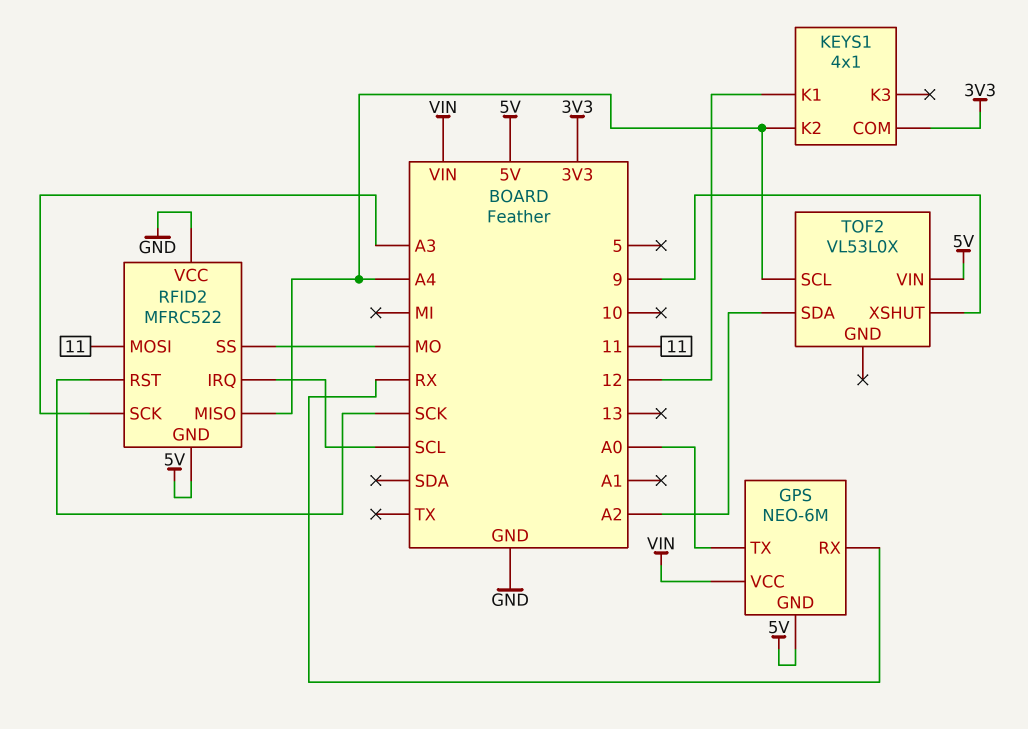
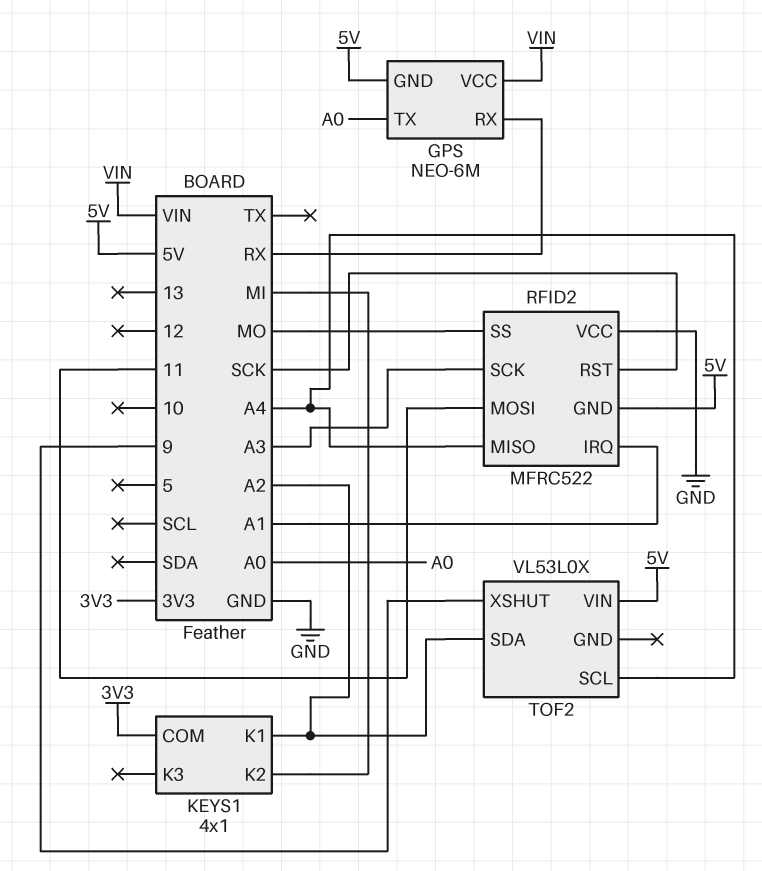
KEYS1 pin K1: 12 -> A2
KEYS1 pin K2: A4 -> MI
RFID2 pin IRQ: SCL -> A1

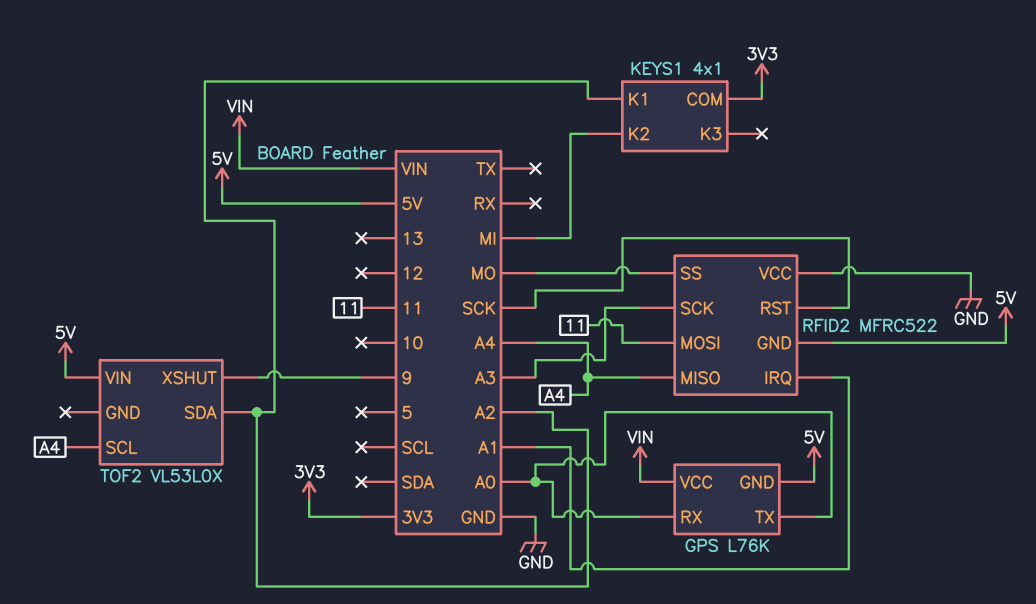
GPS: NEO-6M -> L76K
GPS pin RX: RX -> A0

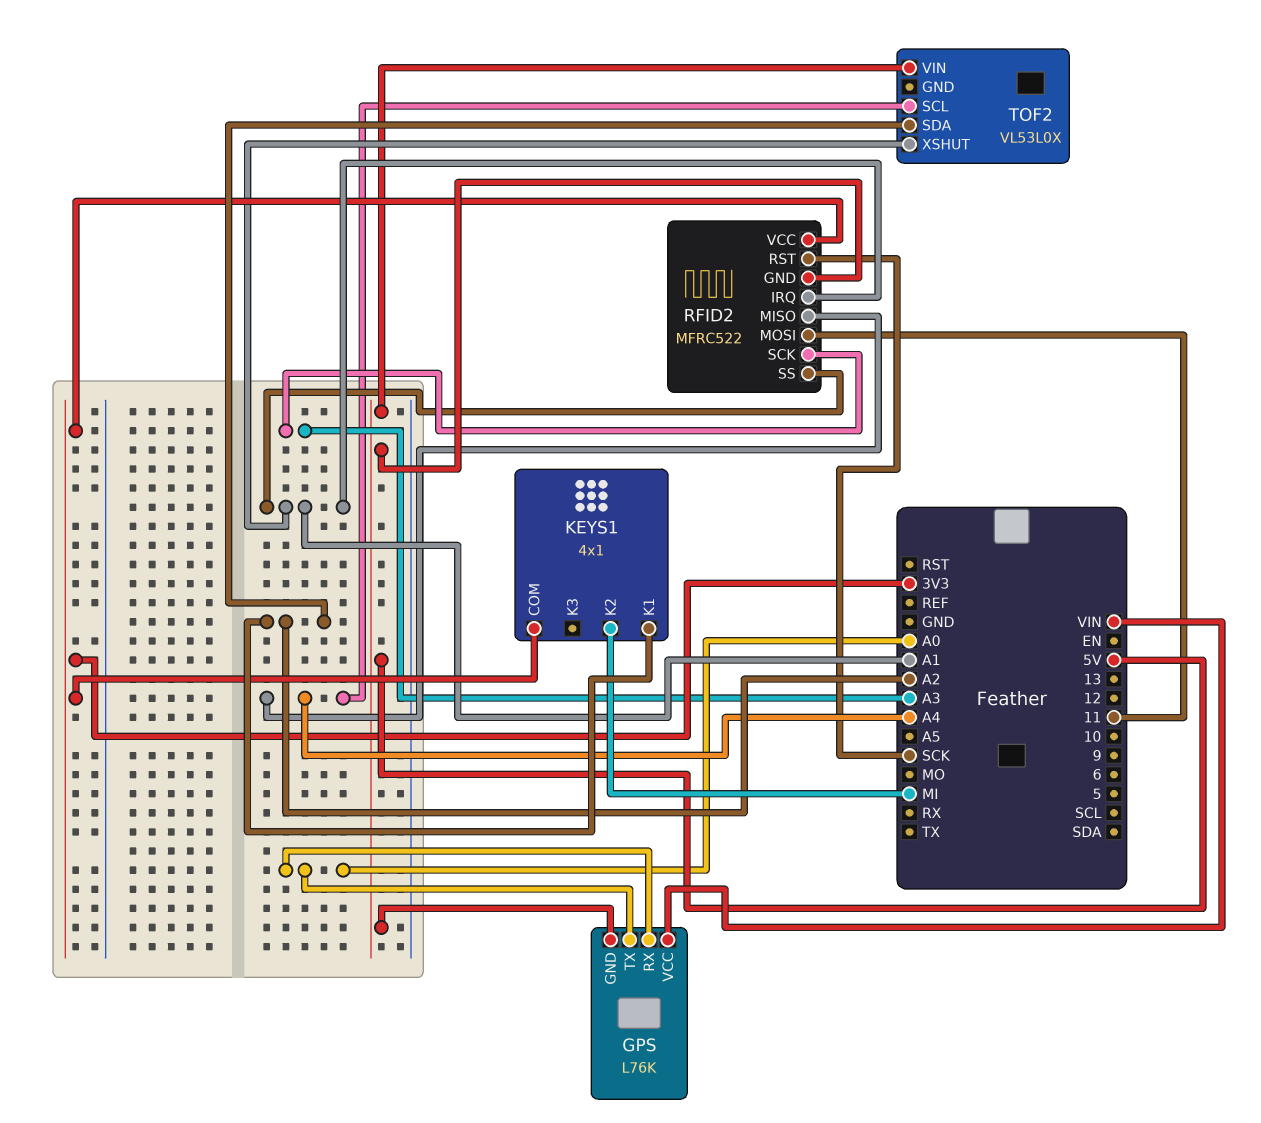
RFID2 pin SS: MO -> A1
RFID2 pin VCC: GND -> 3V3
TOF2 pin XSHUT: 9 -> A1

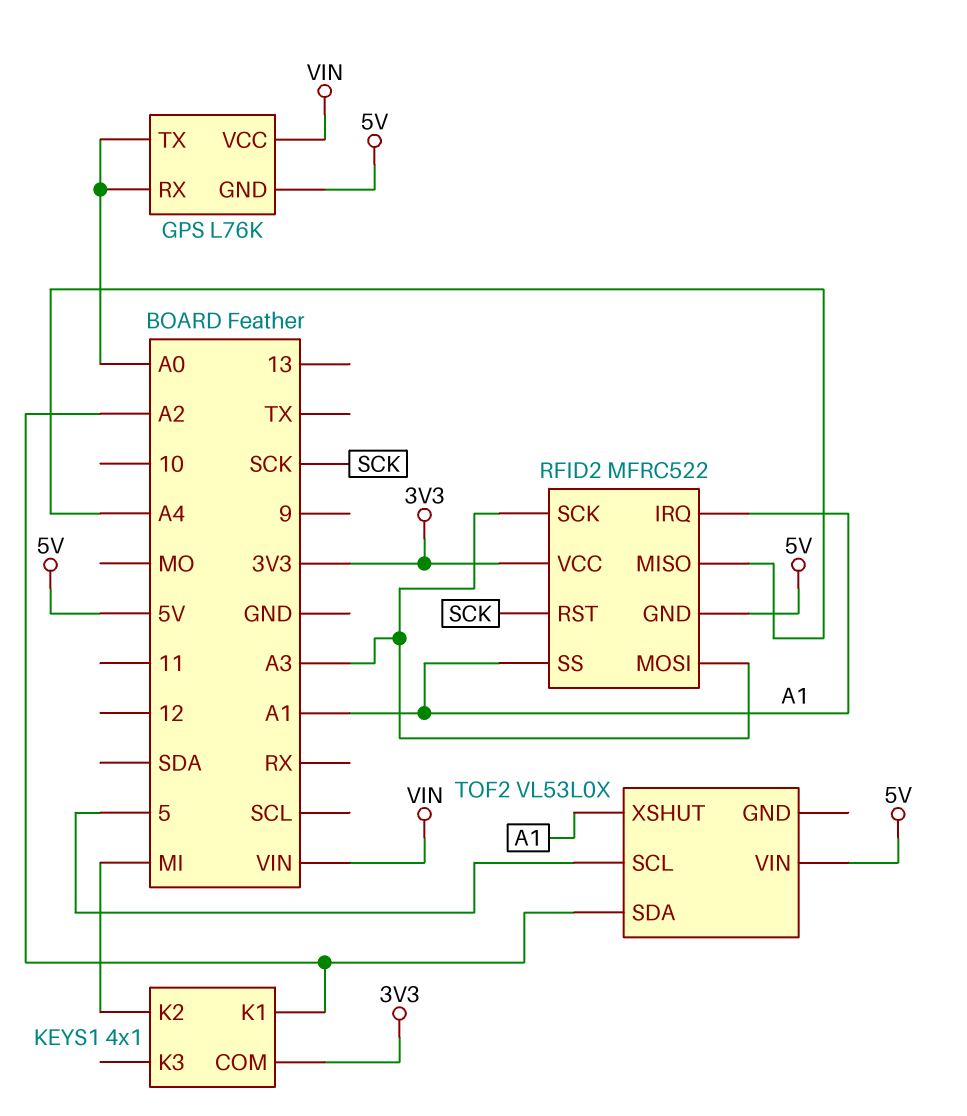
RFID2 pin MOSI: 11 -> A3
TOF2 pin SCL: A4 -> 5

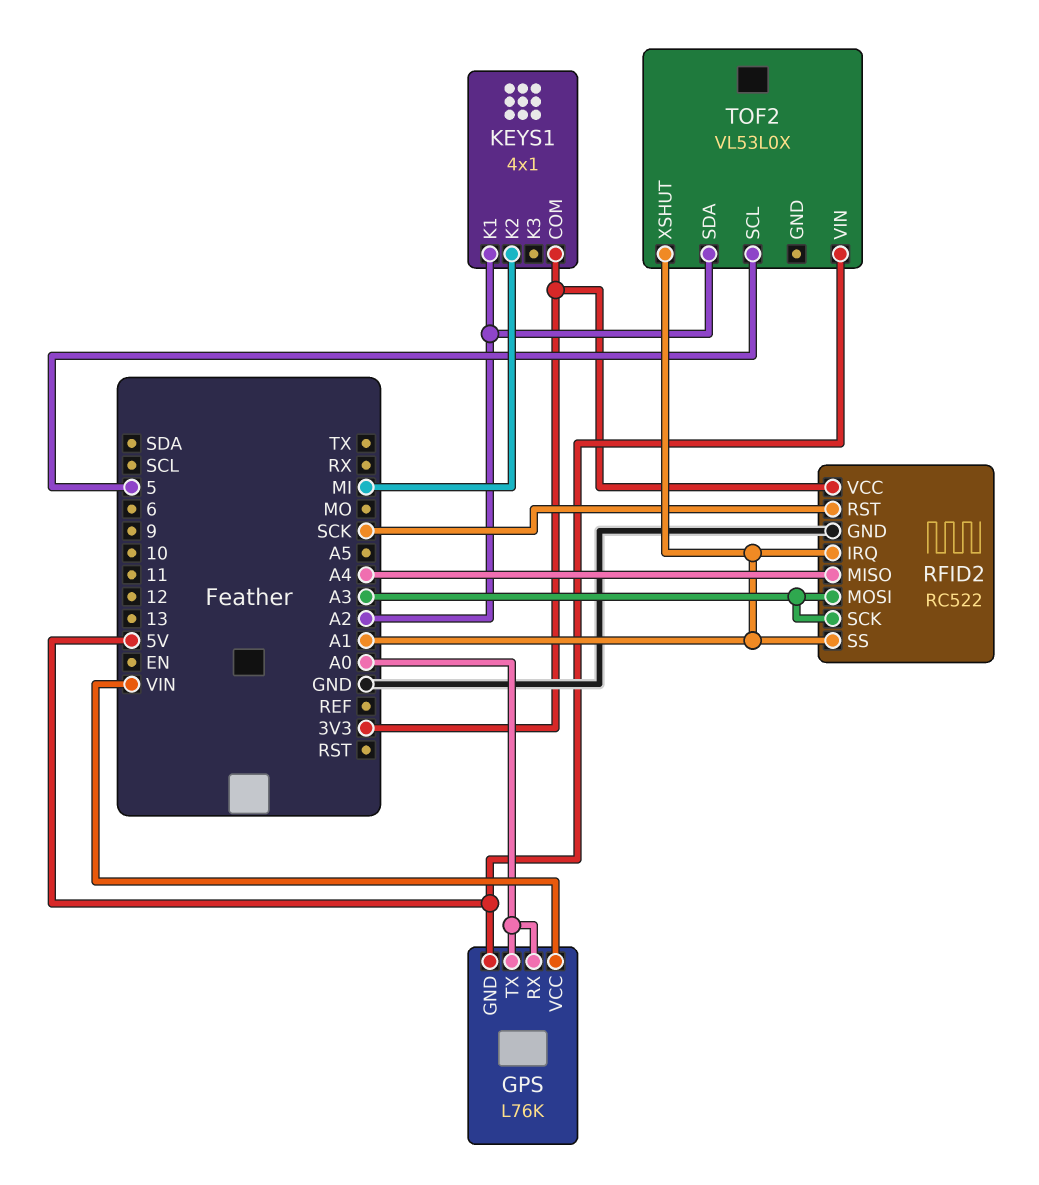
RFID2: MFRC522 -> RC522
RFID2 pin GND: 5V -> GND

